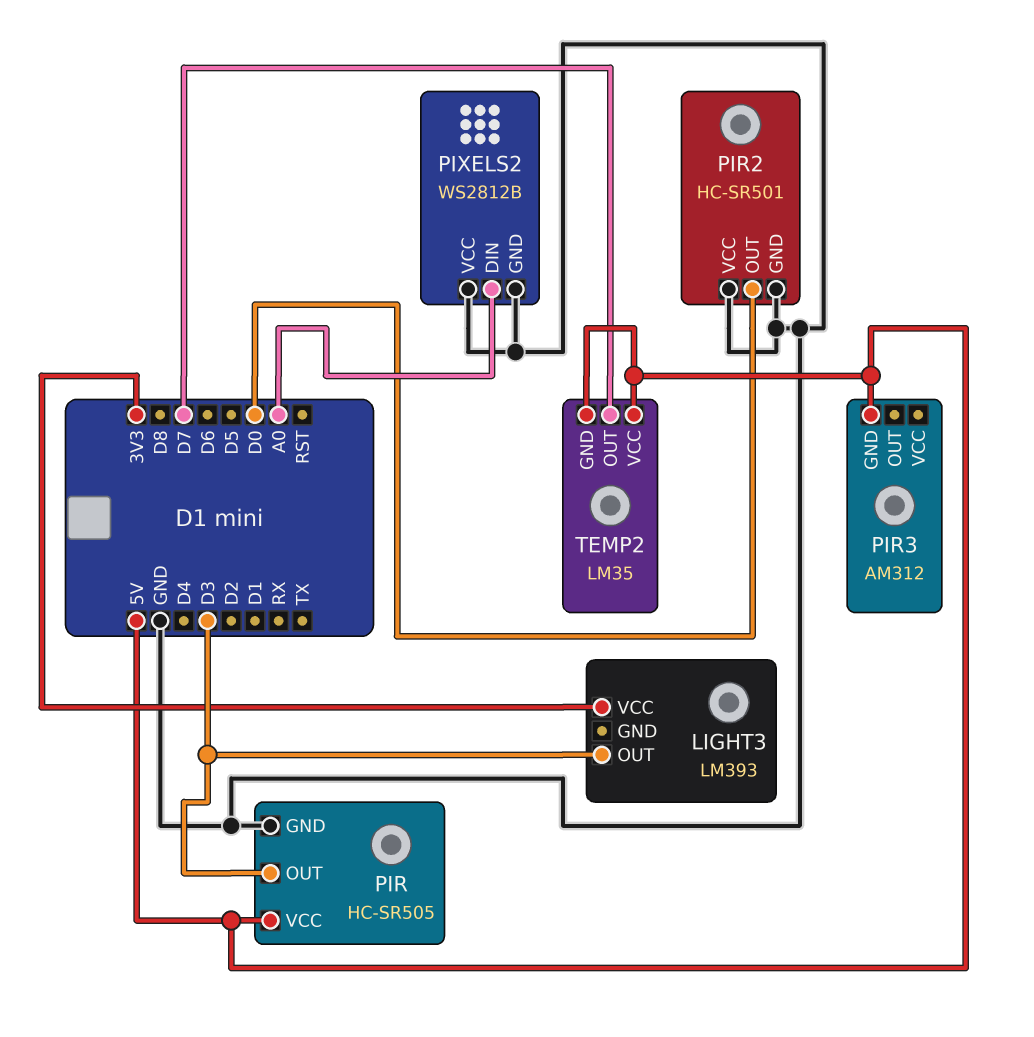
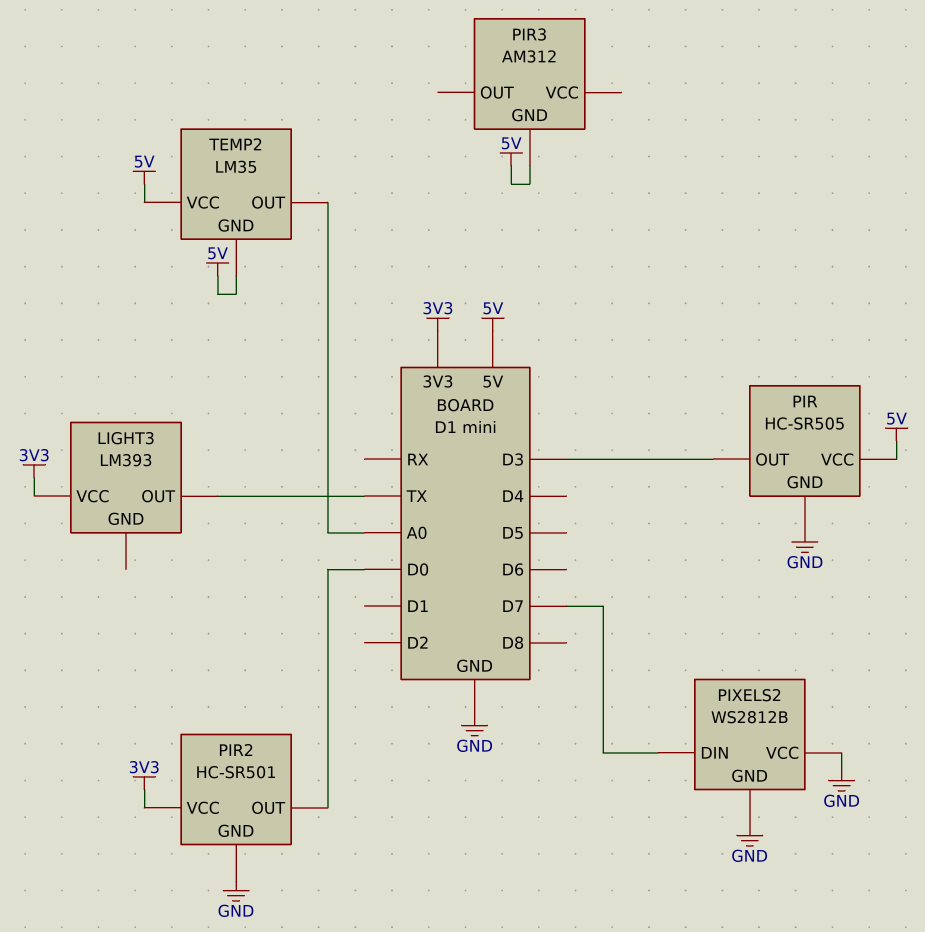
LIGHT3 pin OUT: D3 -> TX
PIR2 pin VCC: GND -> 3V3
PIXELS2 pin DIN: A0 -> D7
TEMP2 pin OUT: D7 -> A0

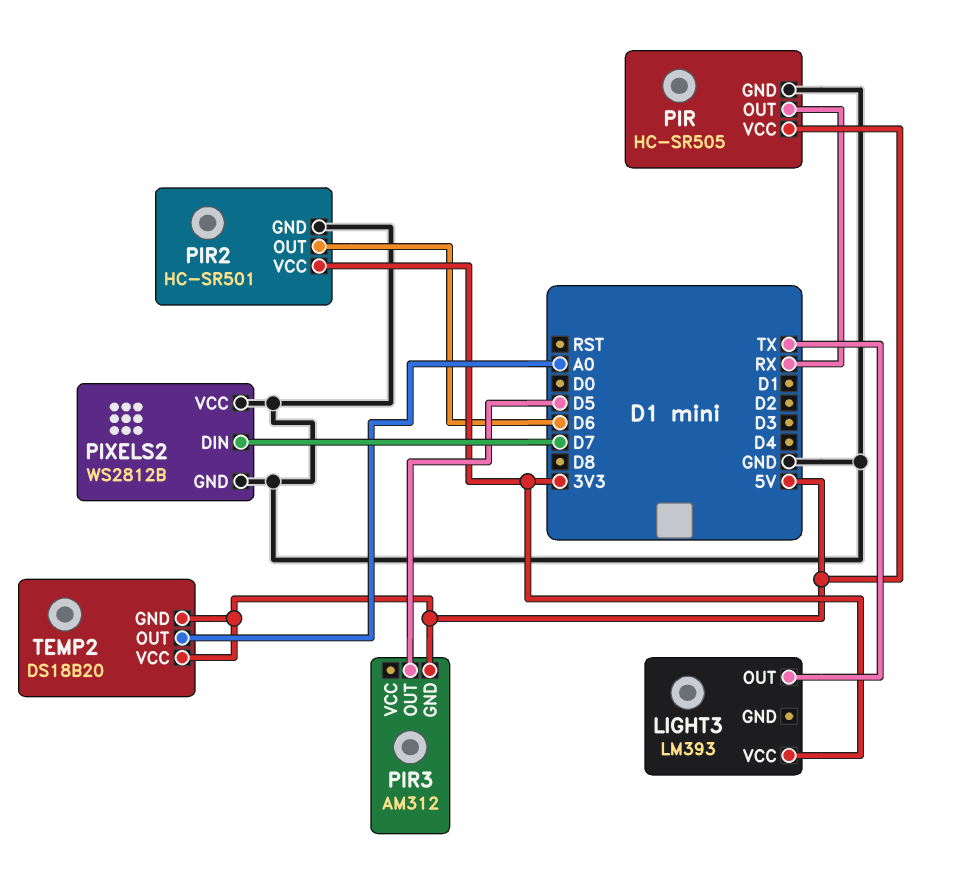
PIR pin OUT: D3 -> RX
PIR2 pin OUT: D0 -> D6
PIR3 pin OUT: none -> D5
TEMP2: LM35 -> DS18B20

